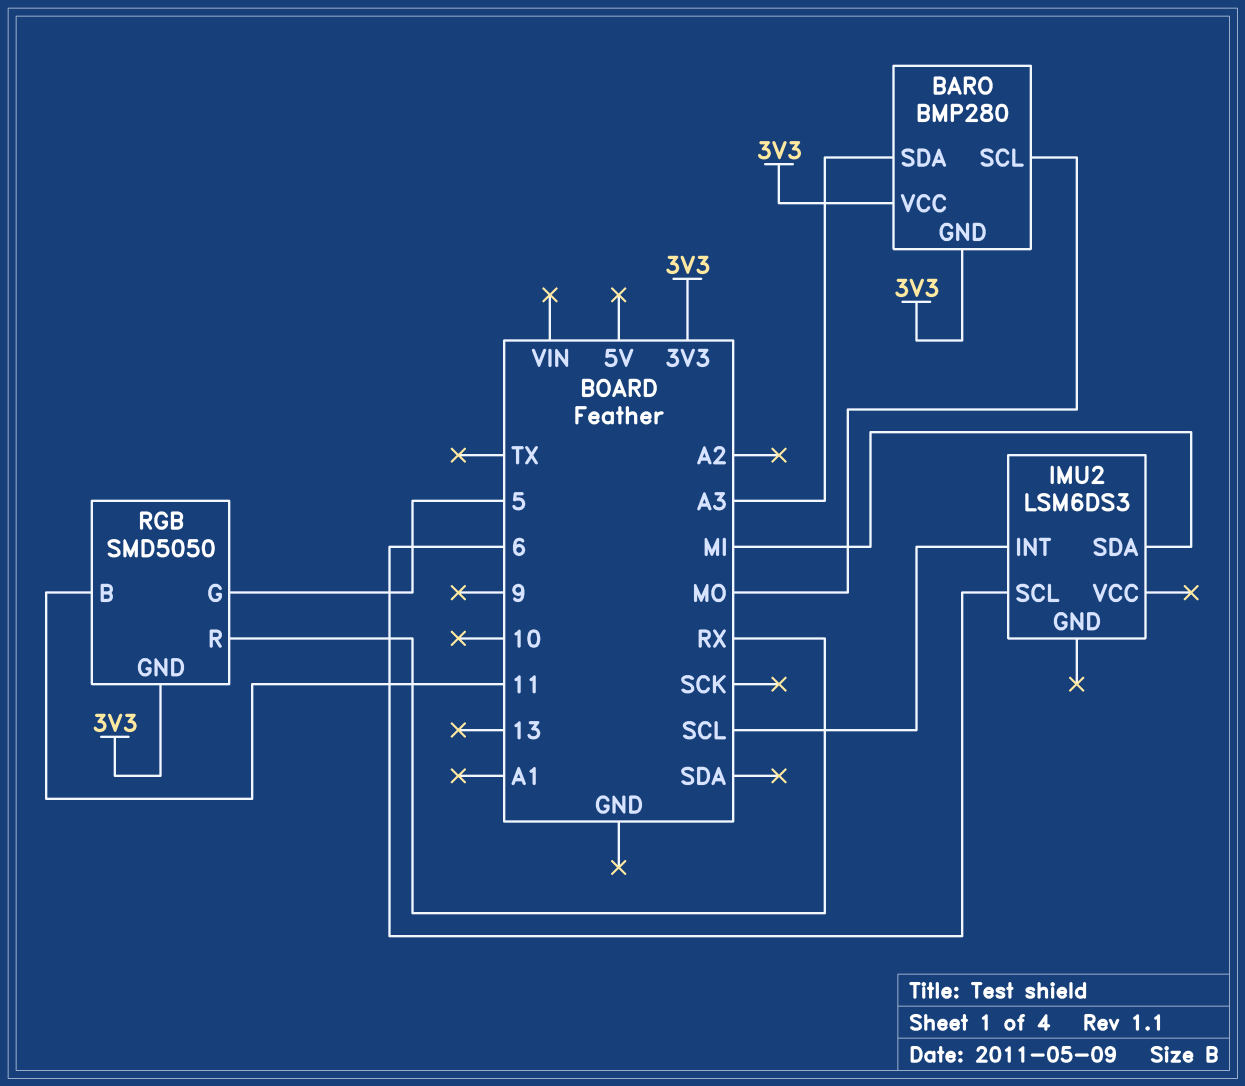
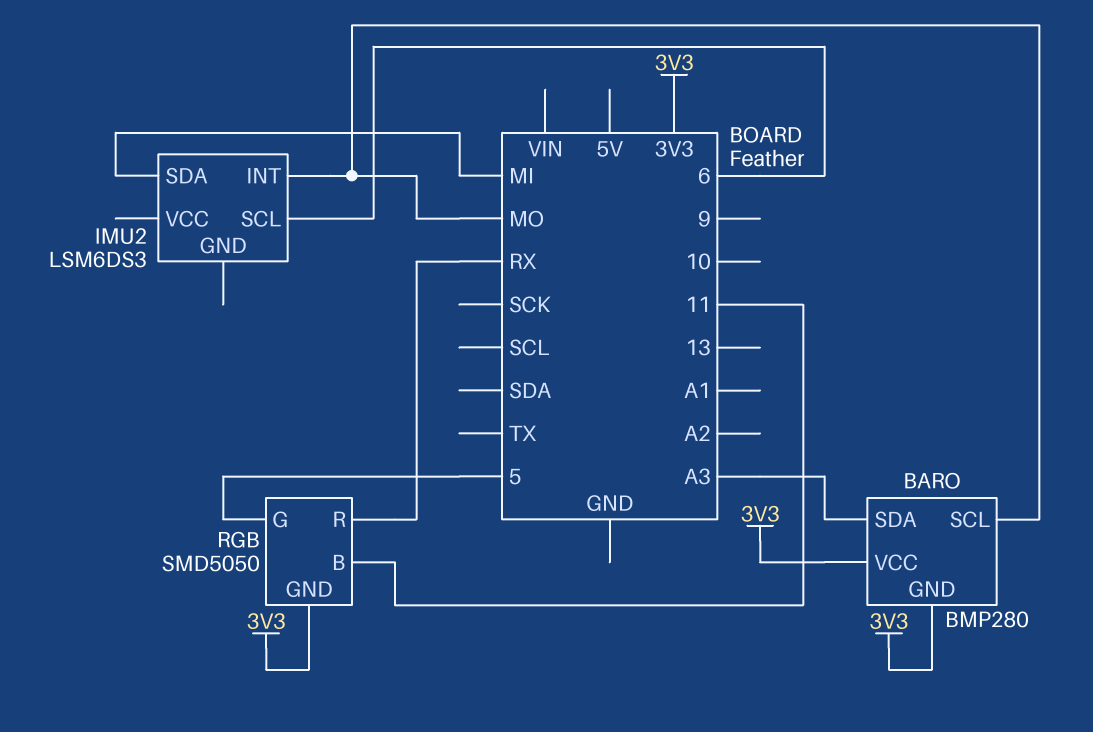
IMU2 pin INT: SCL -> MO

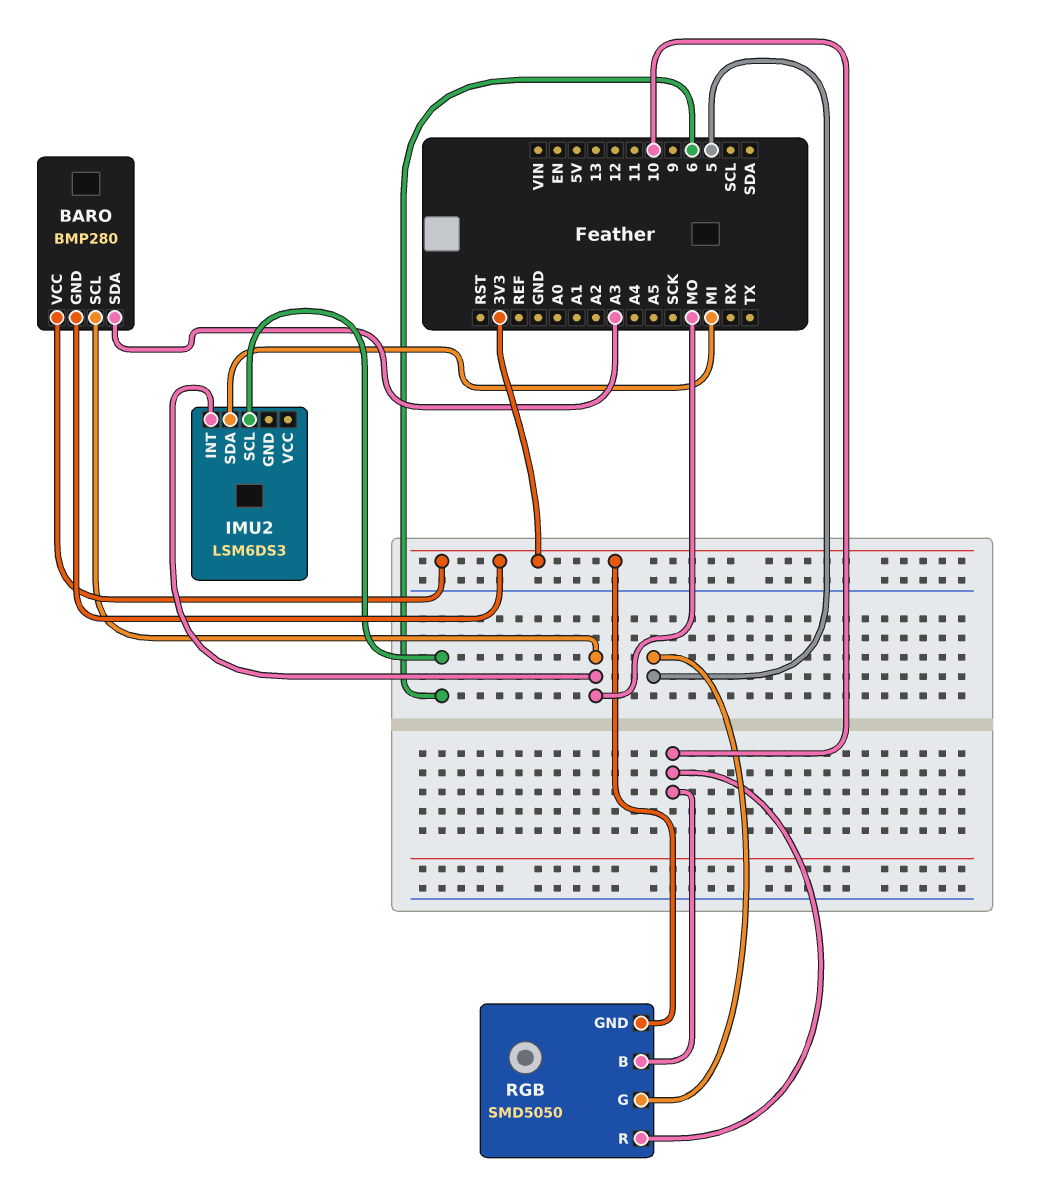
RGB pin B: 11 -> 10
RGB pin R: RX -> 10

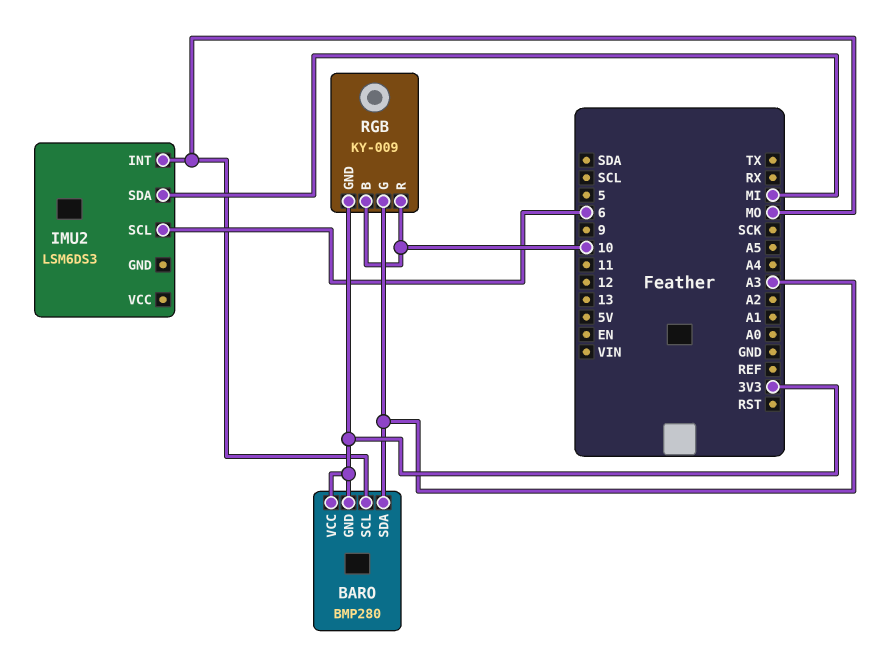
RGB: SMD5050 -> KY-009
RGB pin G: 5 -> A3

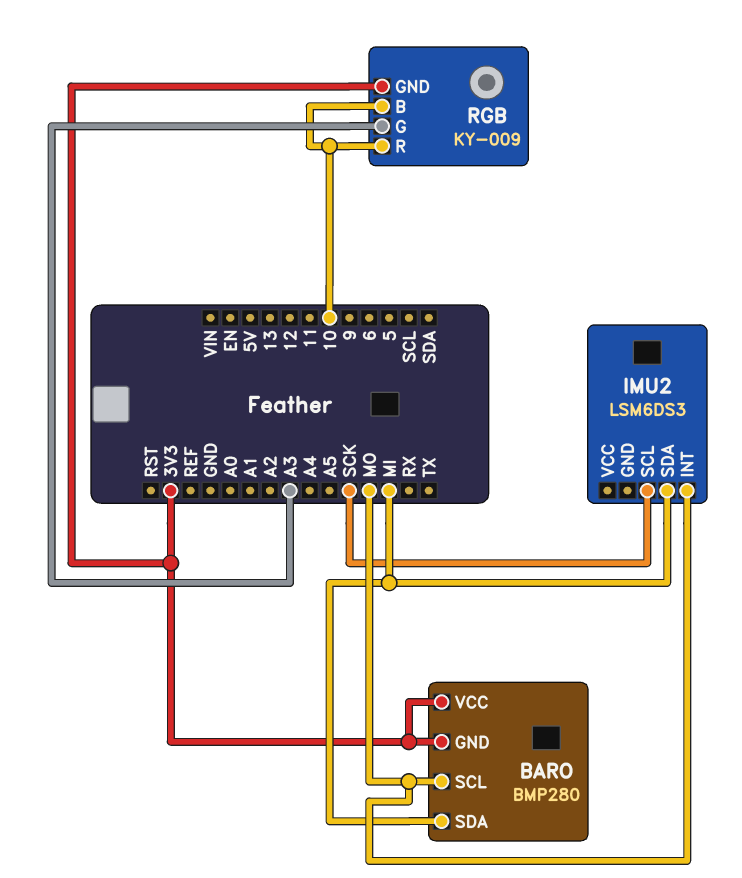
BARO pin SDA: A3 -> MI
IMU2 pin SCL: 6 -> SCK

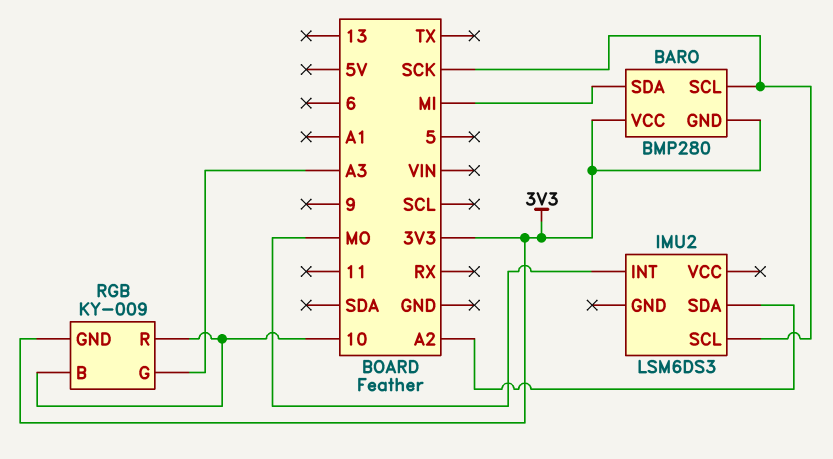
BARO pin SCL: MO -> SCK
IMU2 pin SDA: MI -> A2

